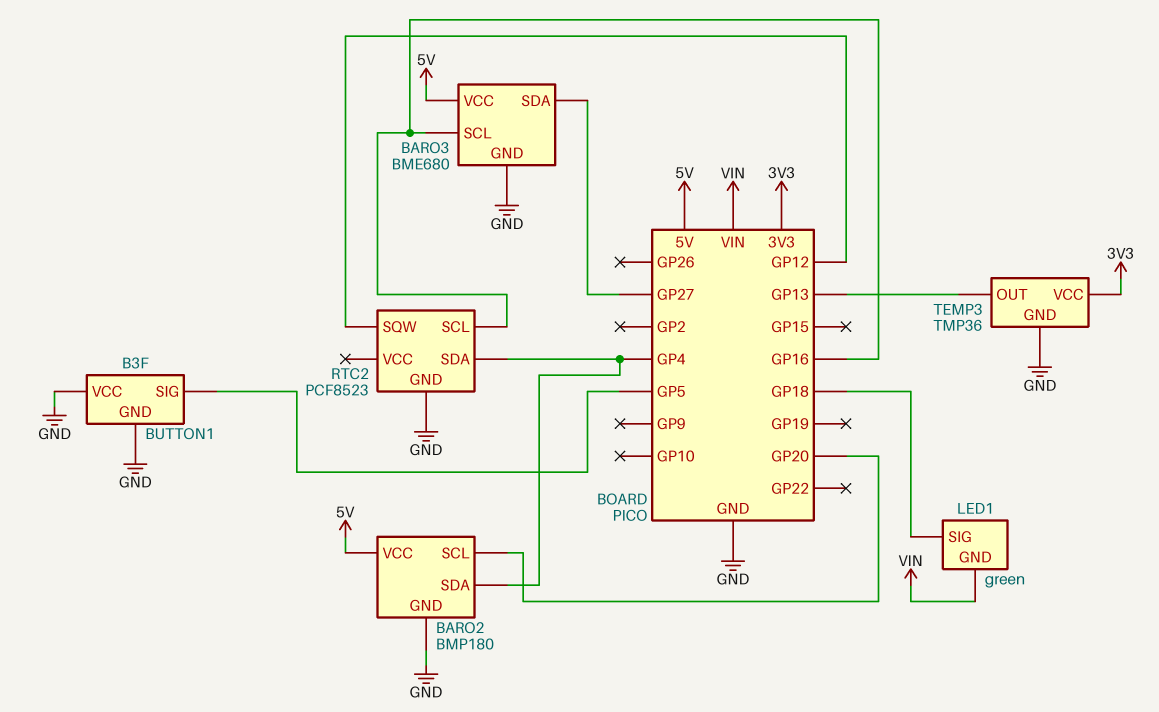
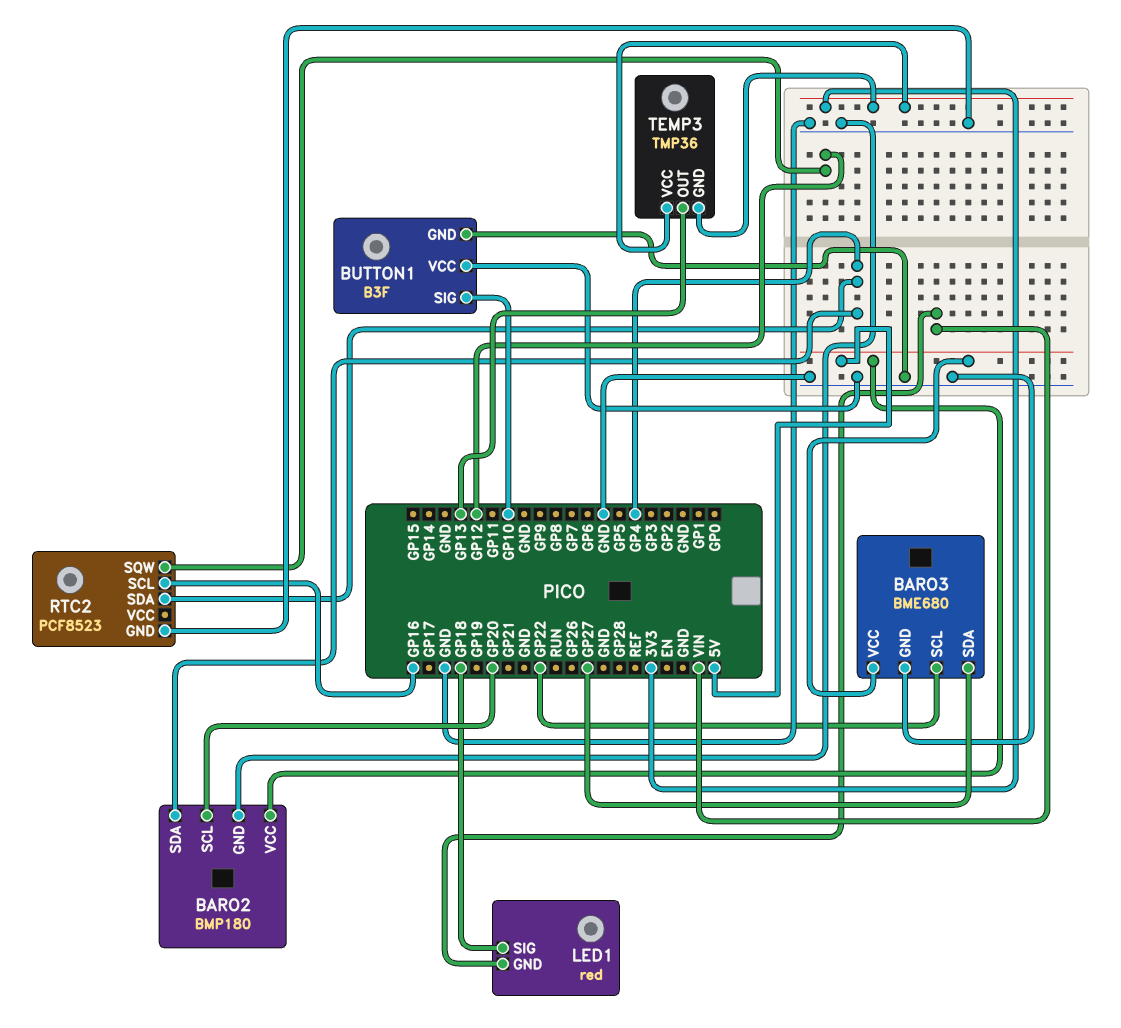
BARO3 pin SCL: GP16 -> GP22
BUTTON1 pin SIG: GP5 -> GP10
LED1: green -> red
TEMP3 pin GND: GND -> 3V3

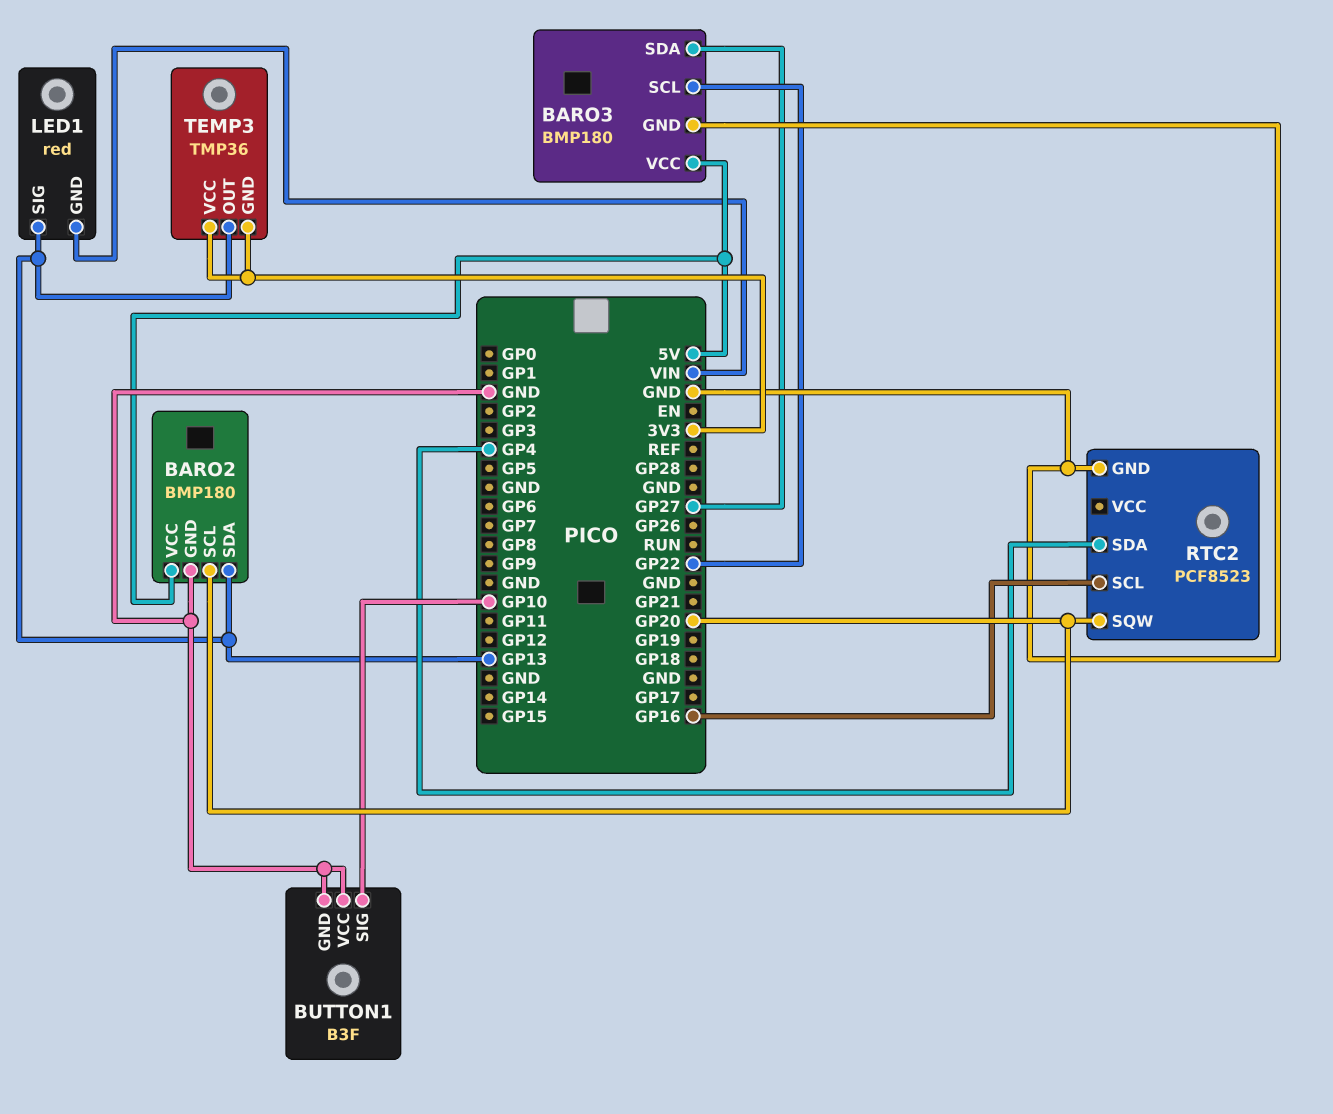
BARO2 pin SDA: GP4 -> GP13
BARO3: BME680 -> BMP180
LED1 pin SIG: GP18 -> GP13
RTC2 pin SQW: GP12 -> GP20

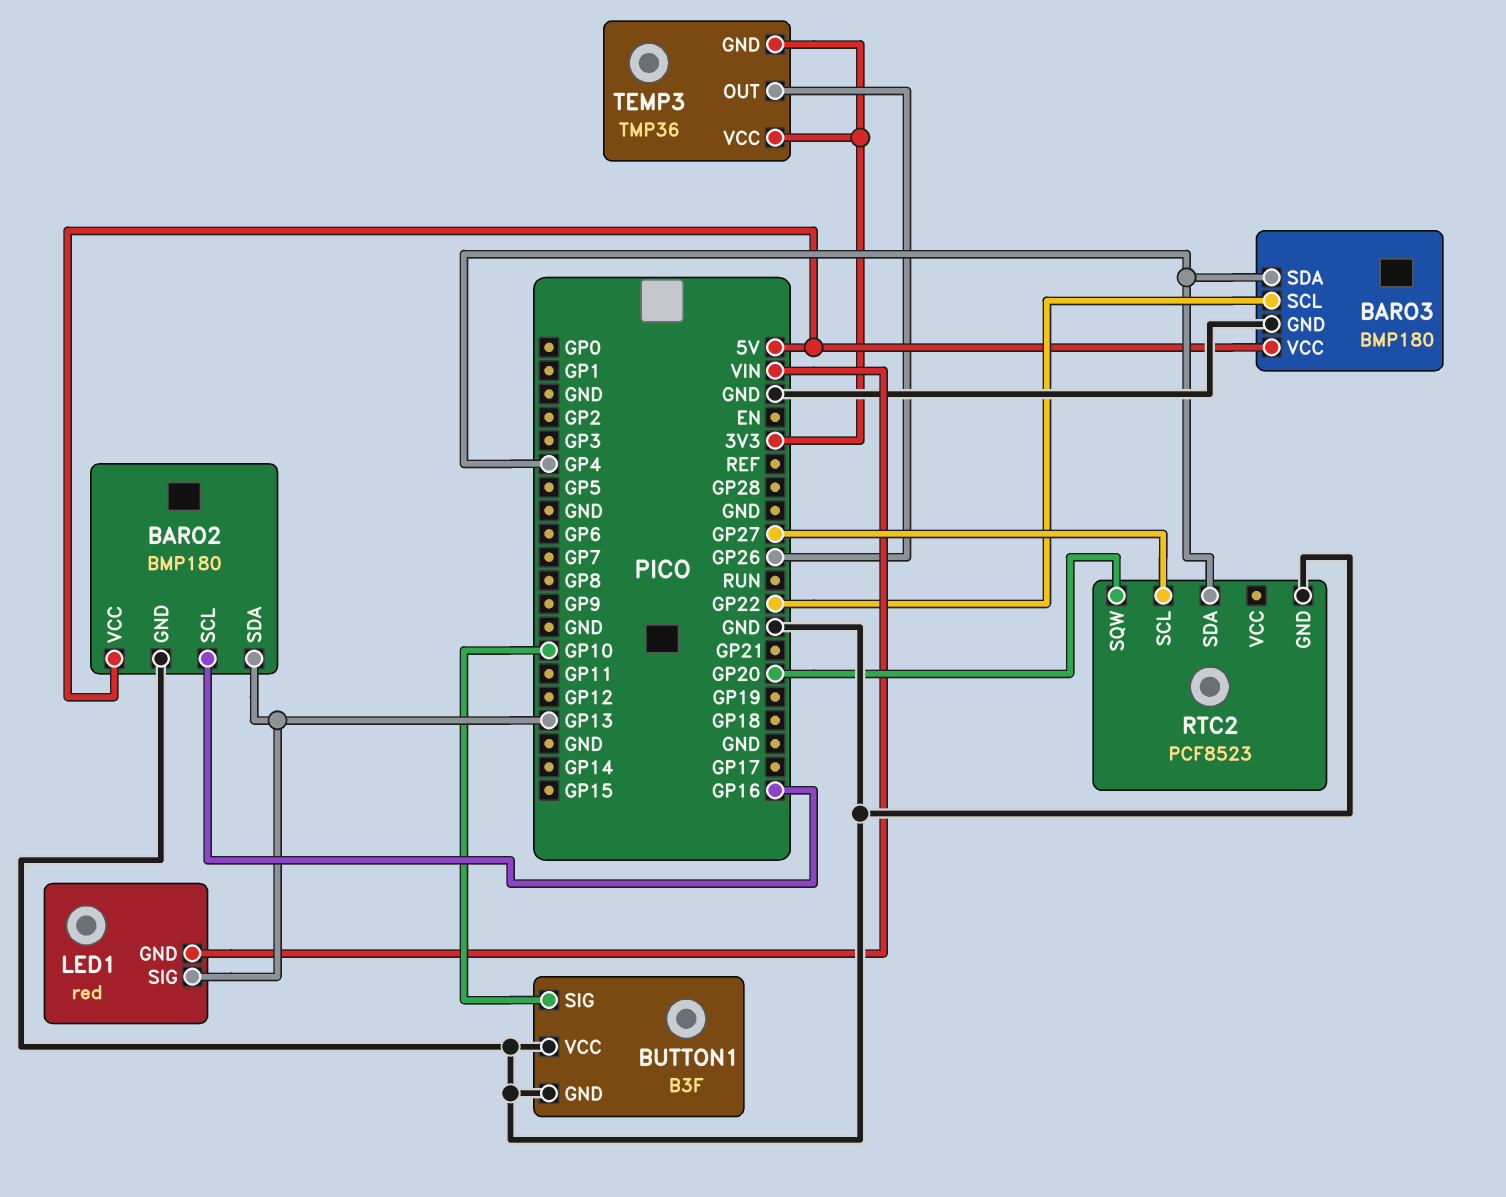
BARO2 pin SCL: GP20 -> GP16
BARO3 pin SDA: GP27 -> GP4
RTC2 pin SCL: GP16 -> GP27
TEMP3 pin OUT: GP13 -> GP26

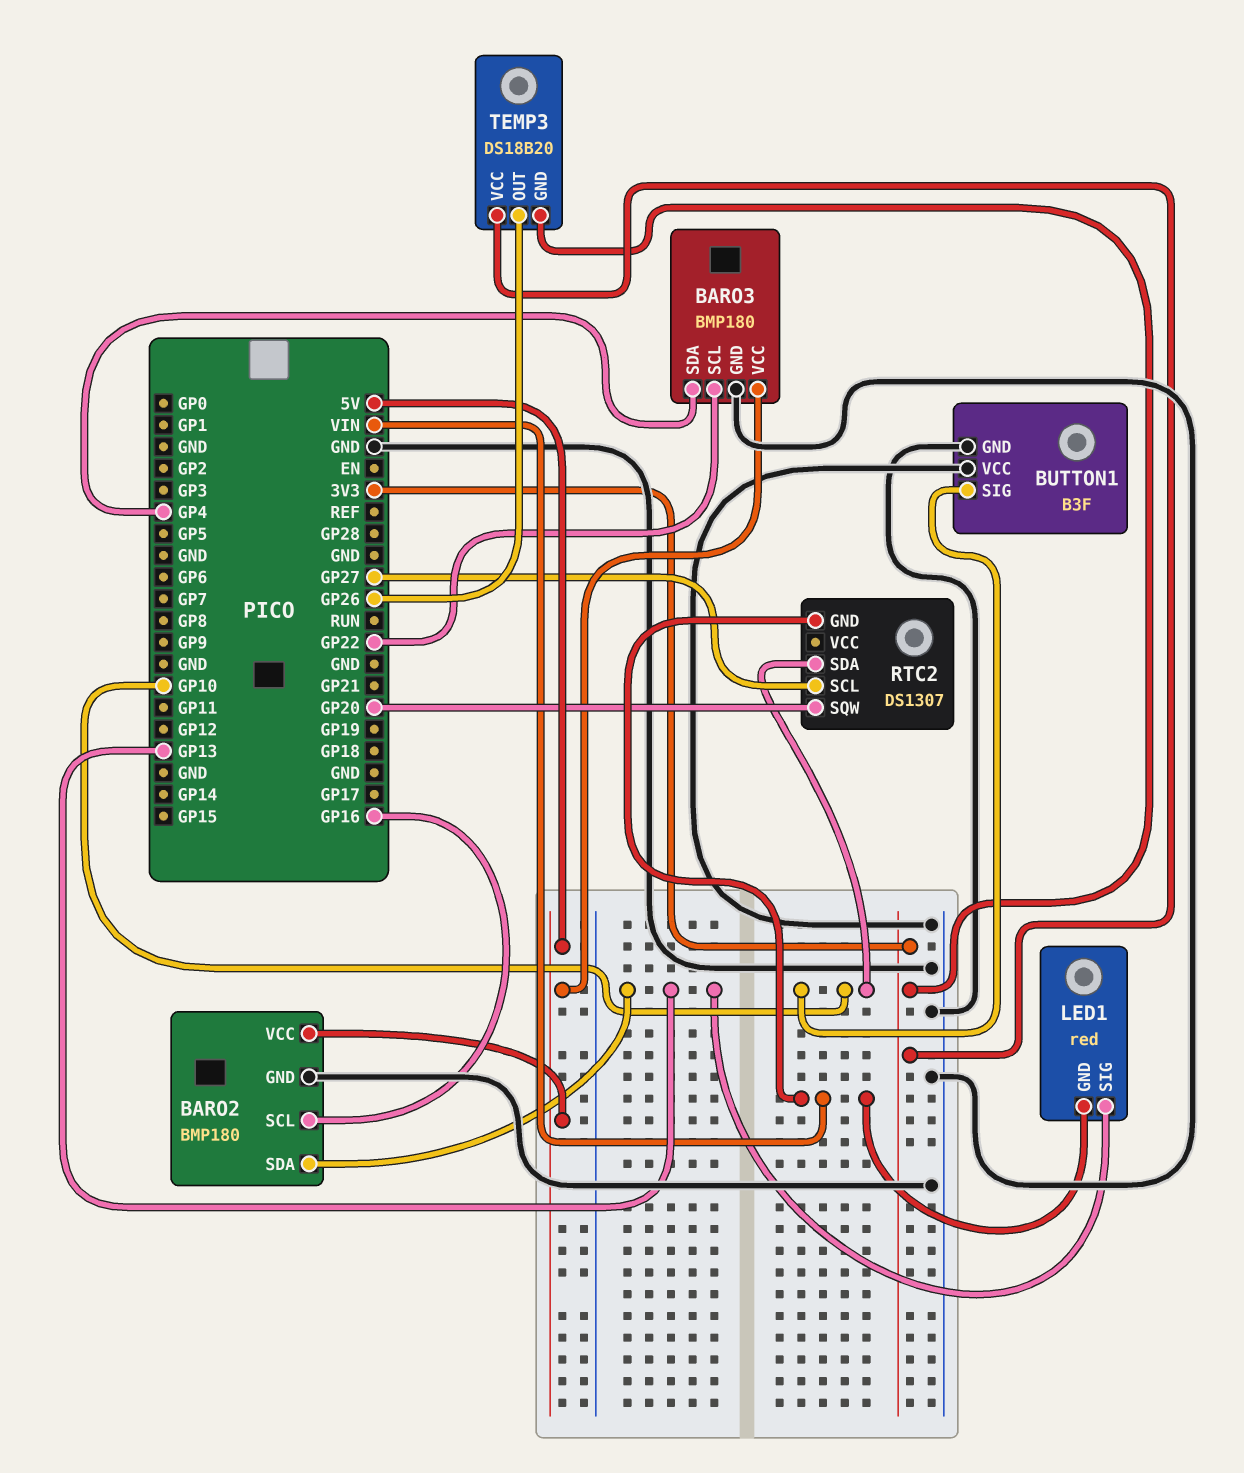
RTC2: PCF8523 -> DS1307
RTC2 pin GND: GND -> VIN
RTC2 pin SDA: GP4 -> GP10
TEMP3: TMP36 -> DS18B20

